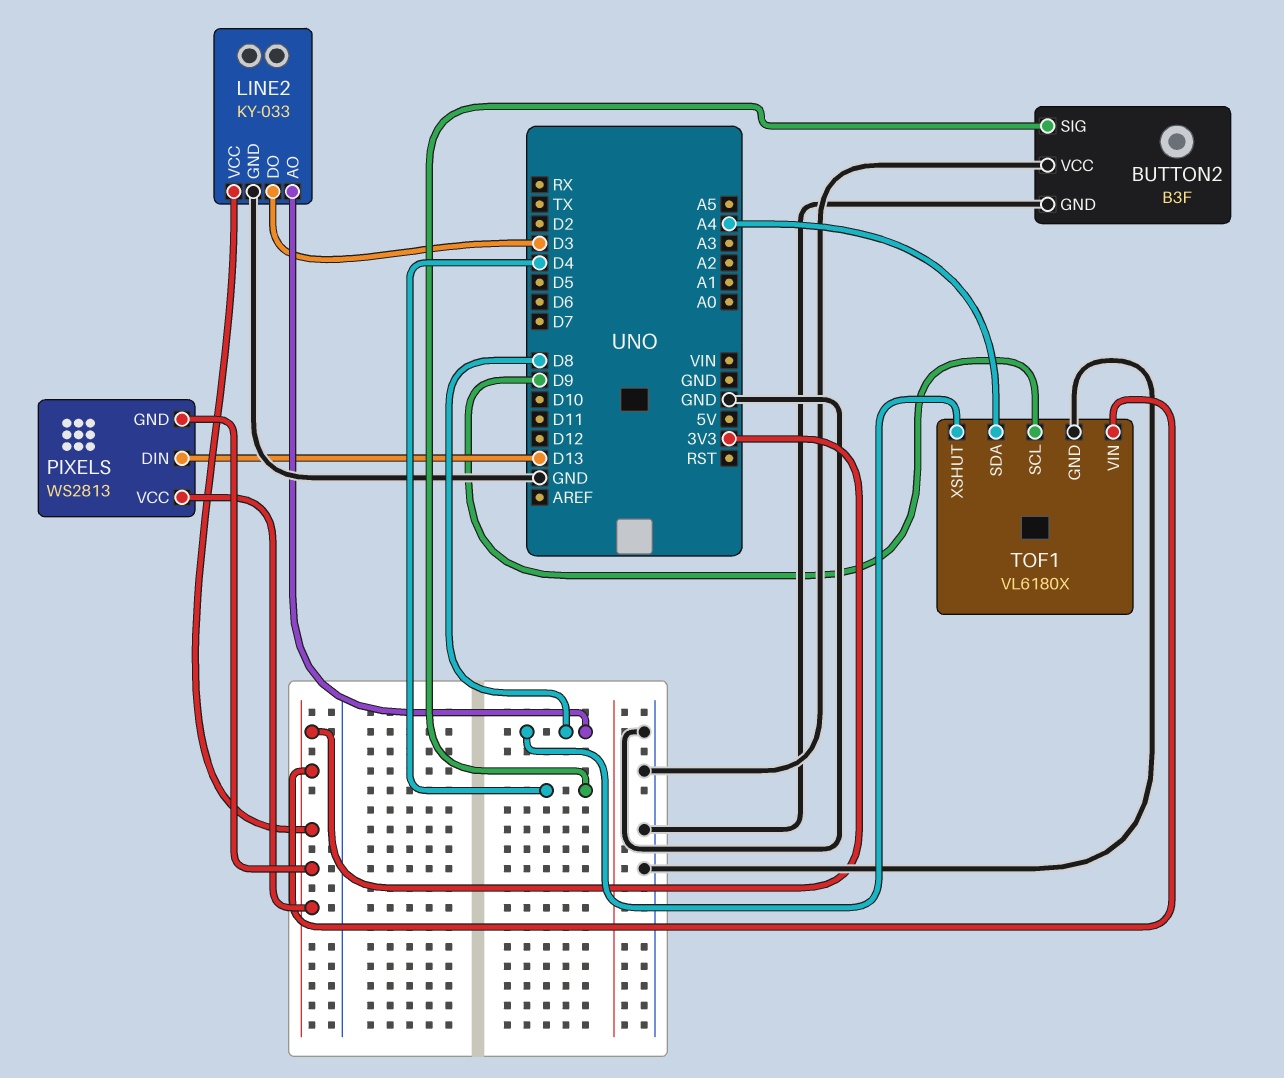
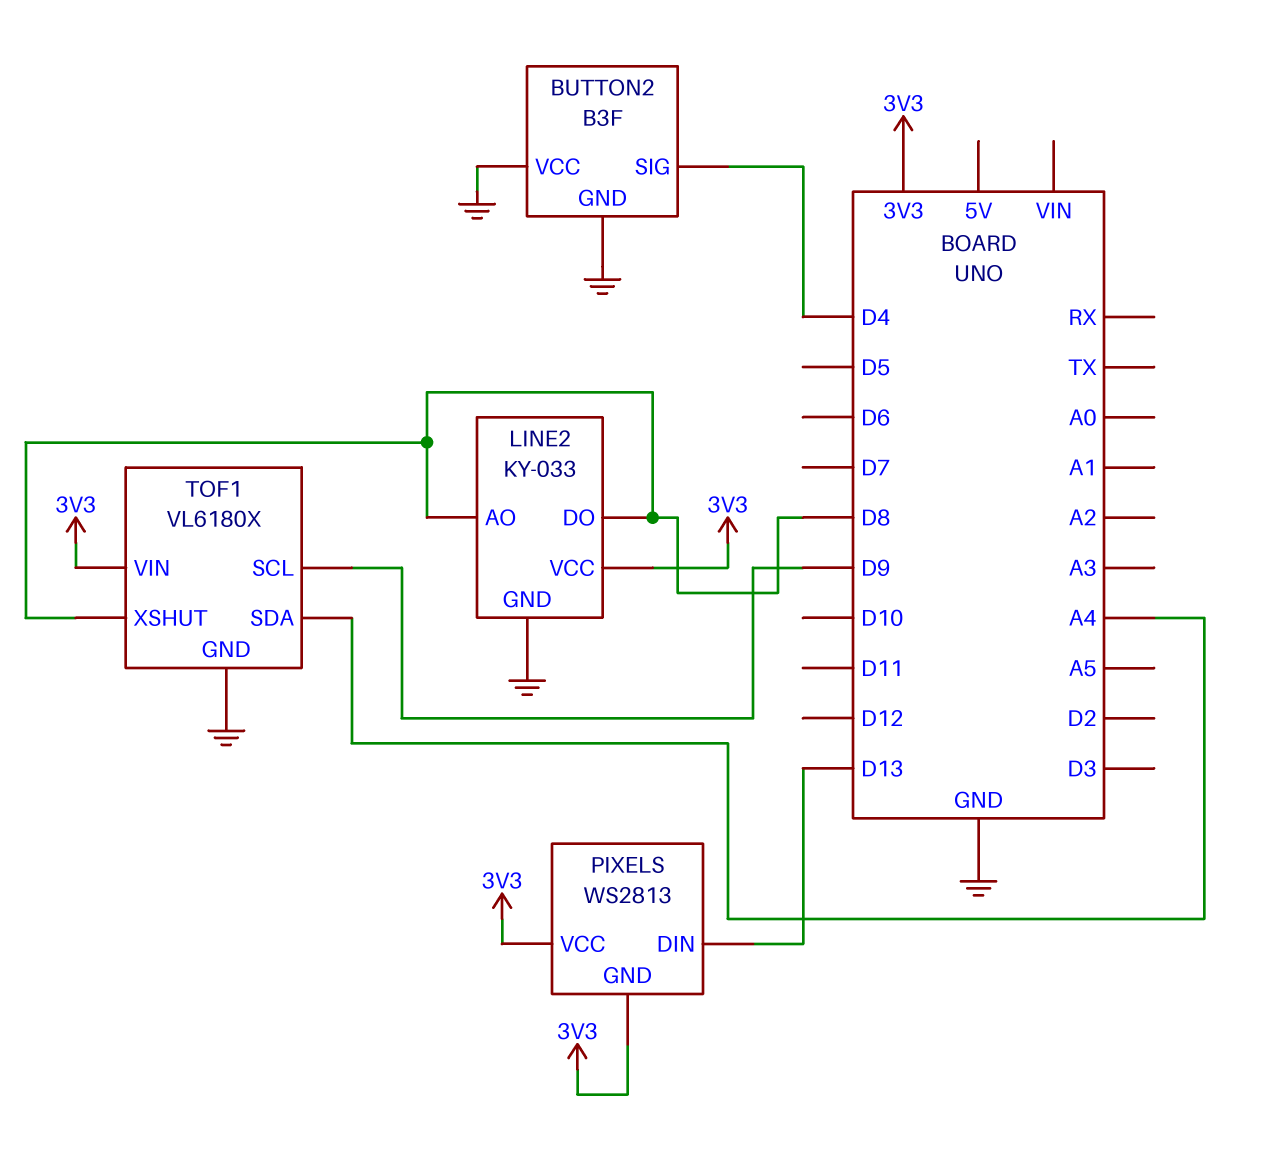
LINE2 pin DO: D3 -> D8

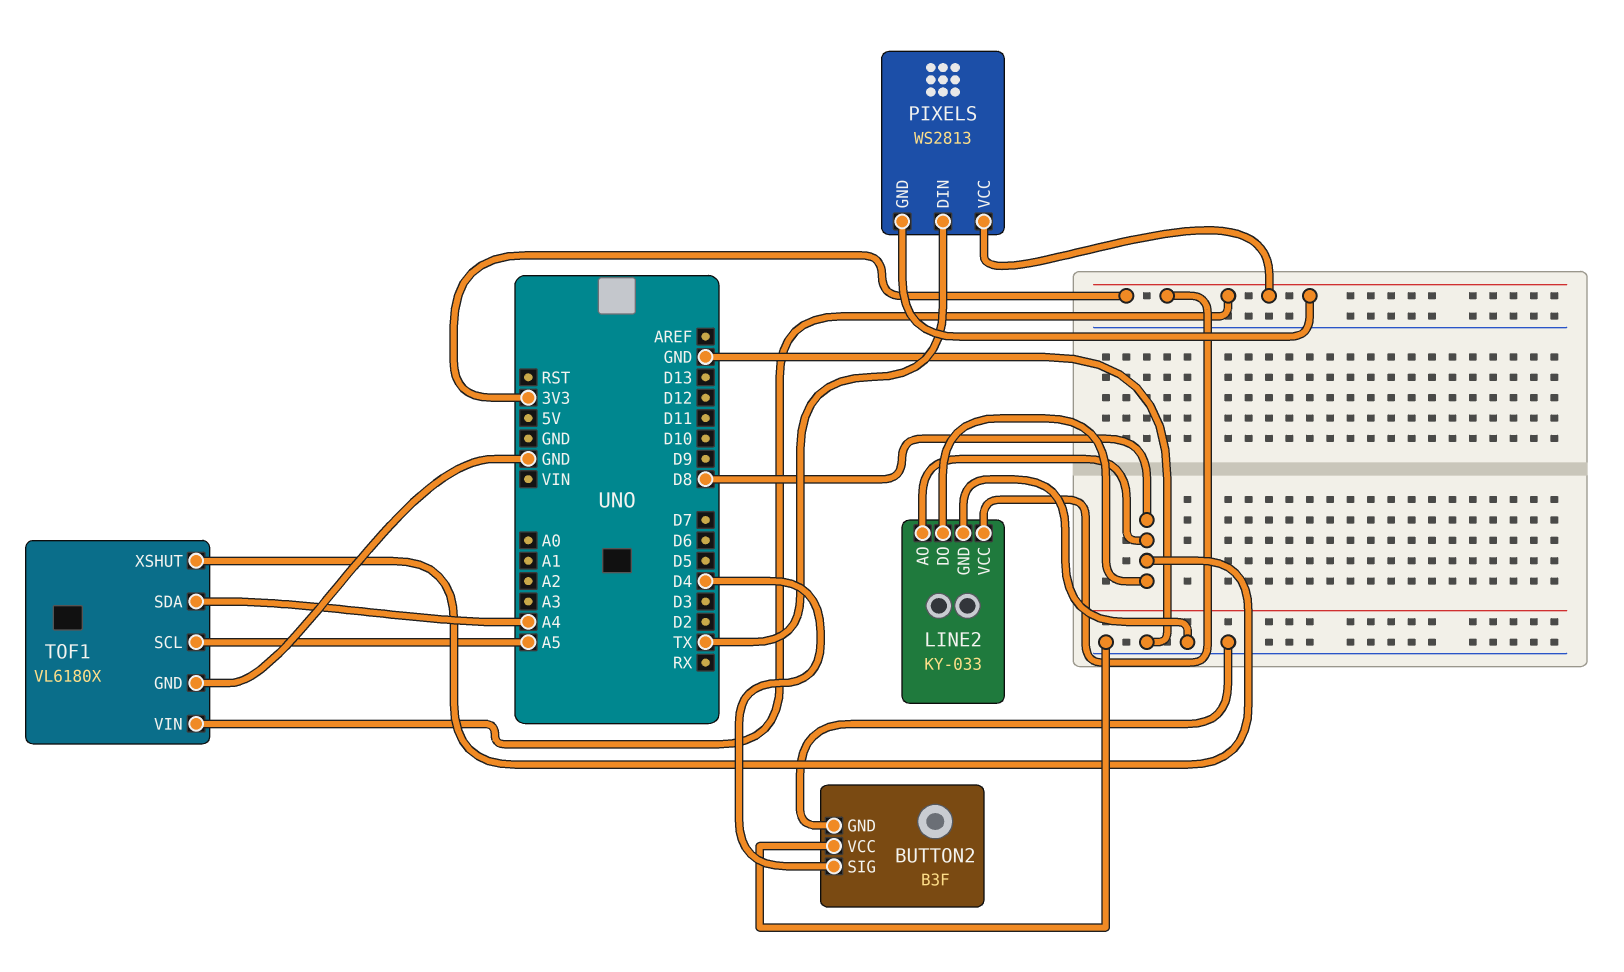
PIXELS pin DIN: D13 -> TX
TOF1 pin SCL: D9 -> A5

